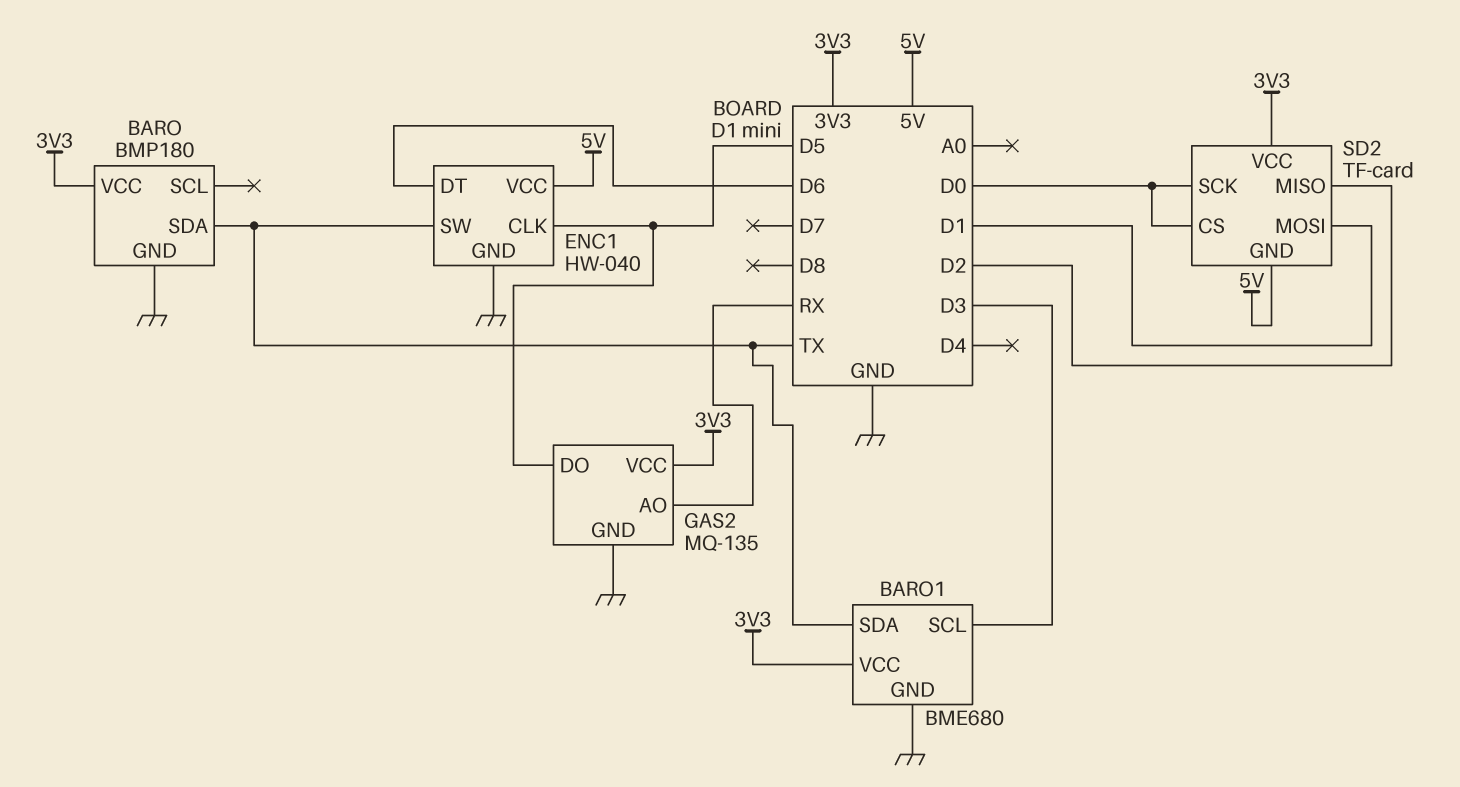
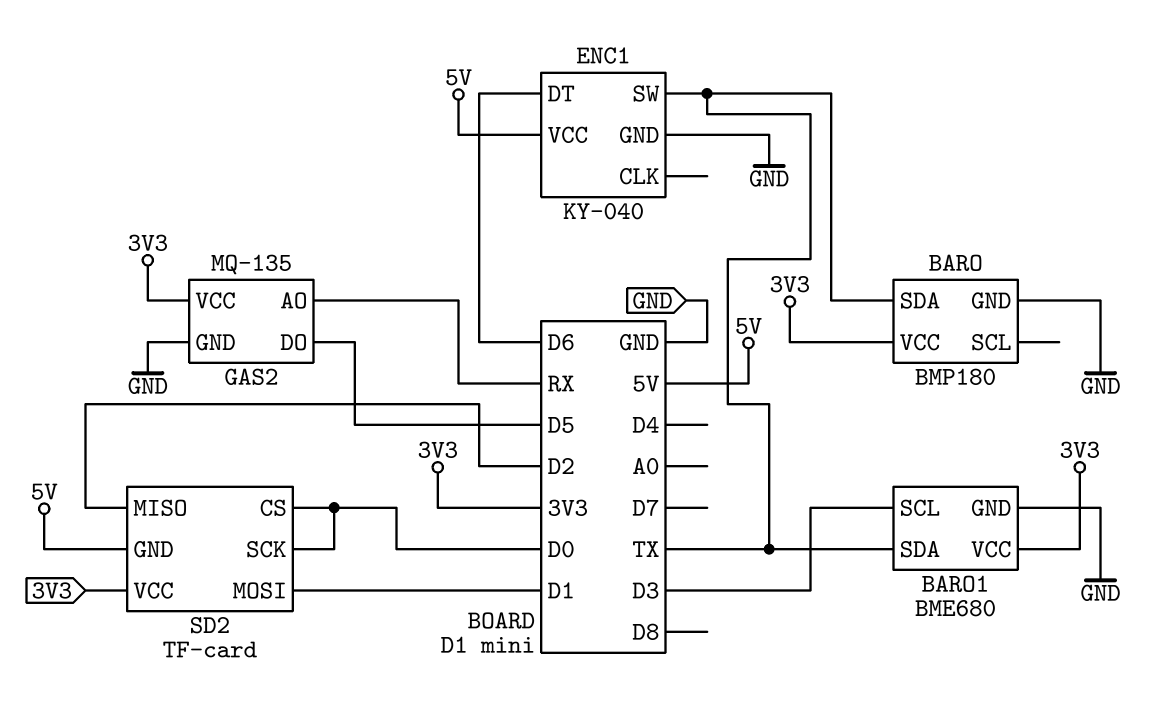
ENC1: HW-040 -> KY-040
ENC1 pin CLK: D5 -> none

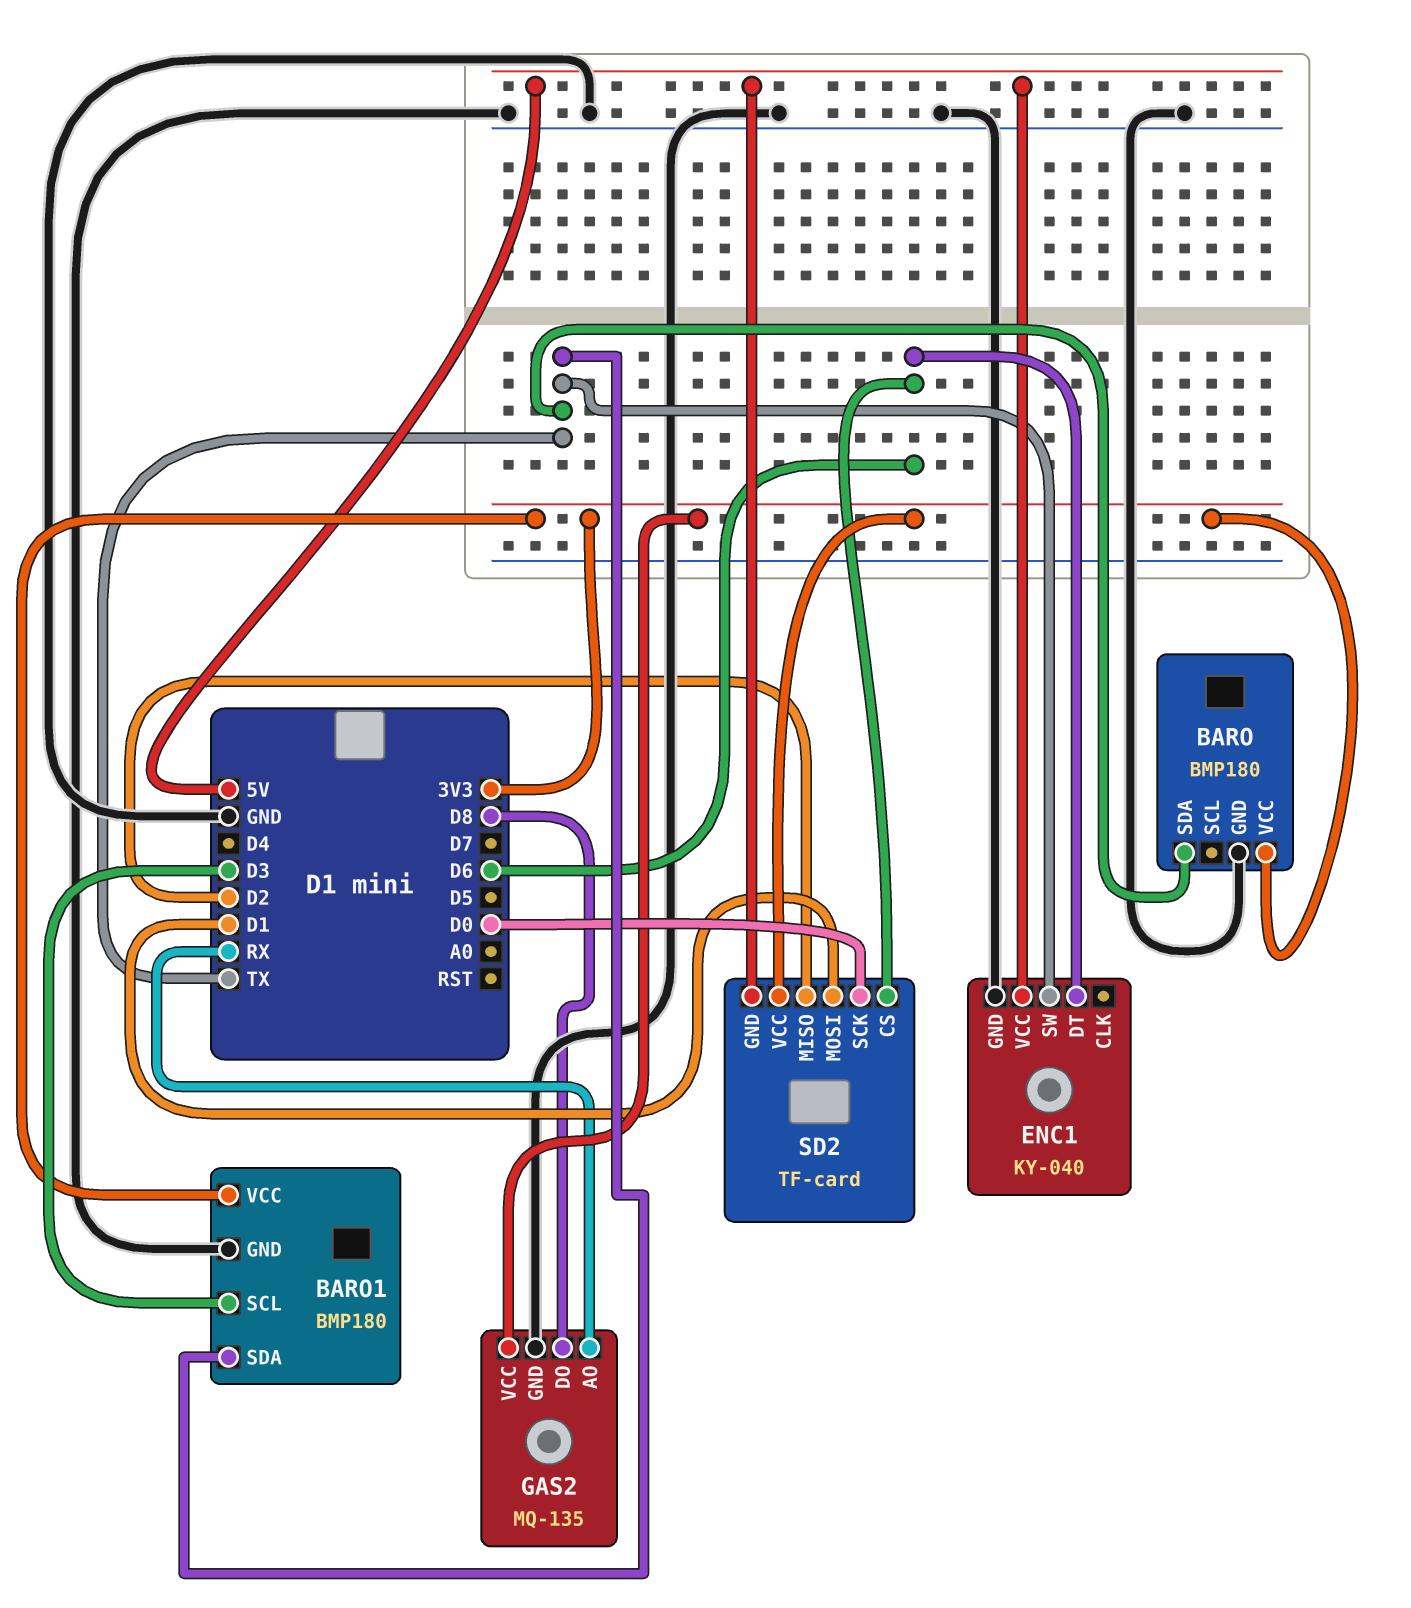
BARO1: BME680 -> BMP180
GAS2 pin DO: D5 -> D8
SD2 pin CS: D0 -> D6

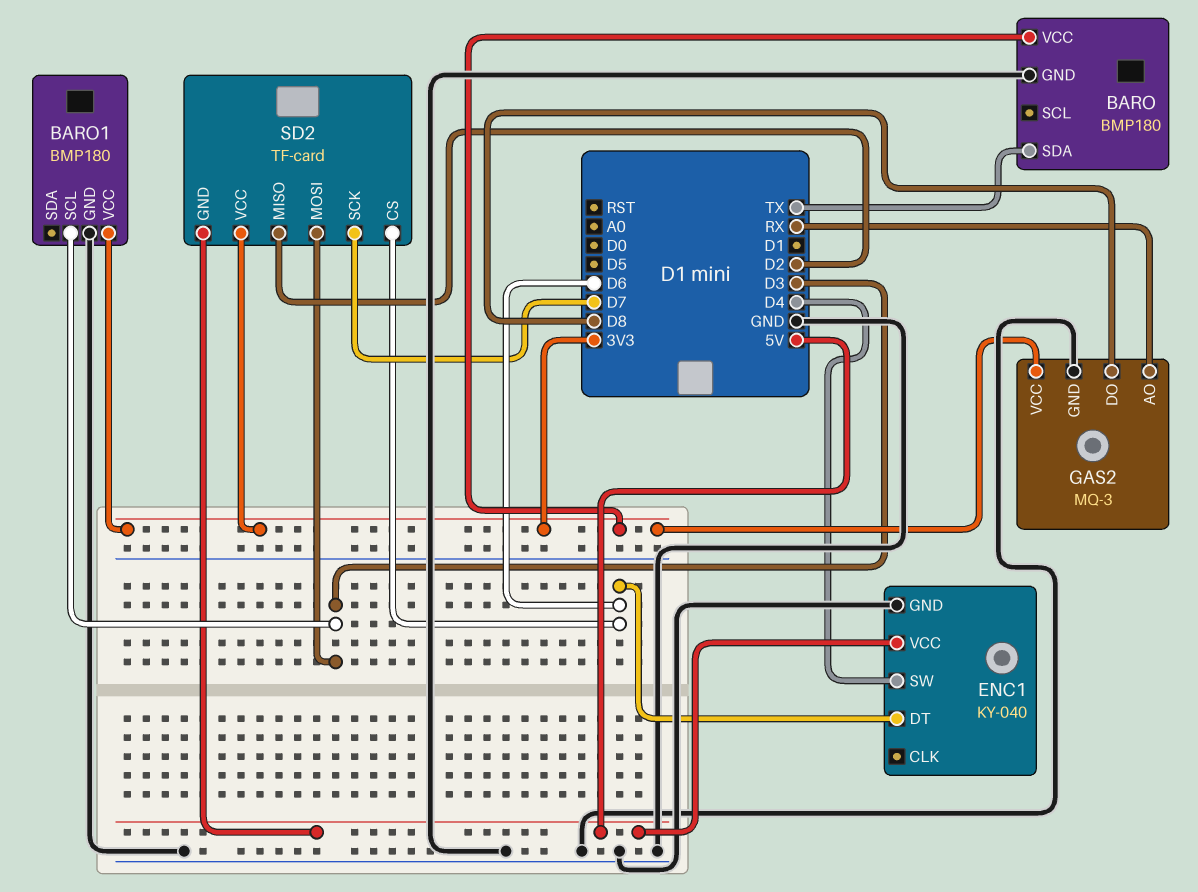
BARO1 pin SDA: TX -> none
ENC1 pin SW: TX -> D4
GAS2: MQ-135 -> MQ-3
SD2 pin MOSI: D1 -> D3
SD2 pin SCK: D0 -> D7

